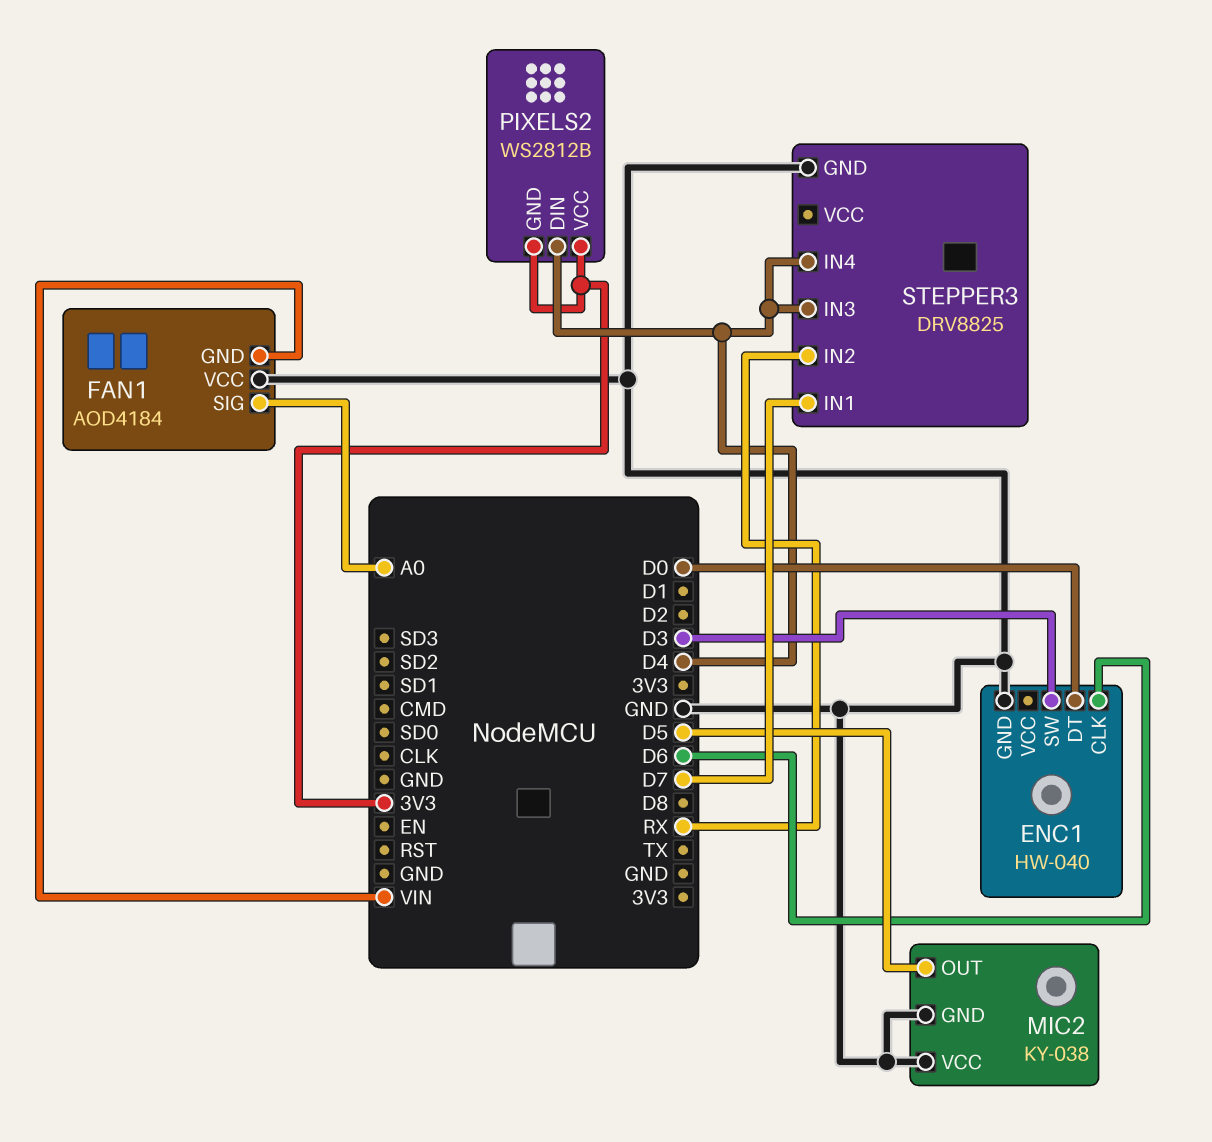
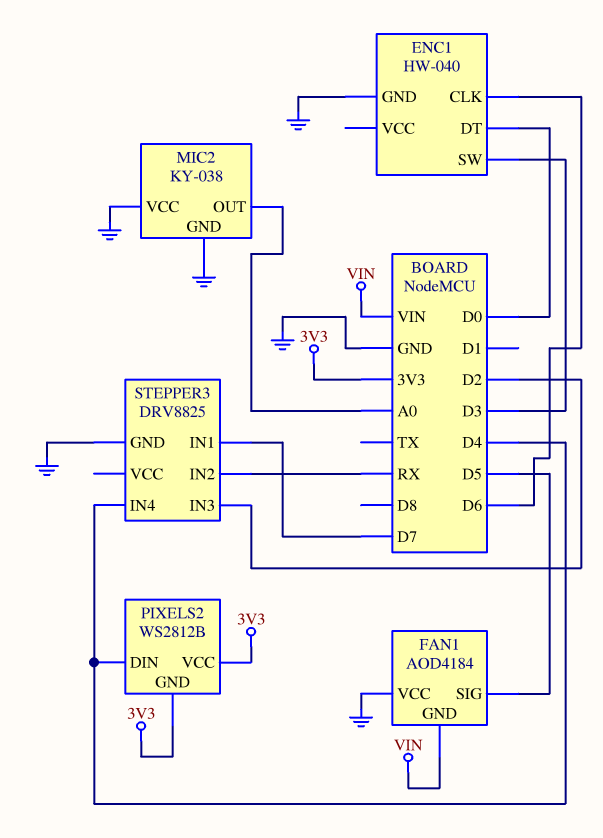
FAN1 pin SIG: A0 -> D5
MIC2 pin OUT: D5 -> A0
STEPPER3 pin IN3: D4 -> D2

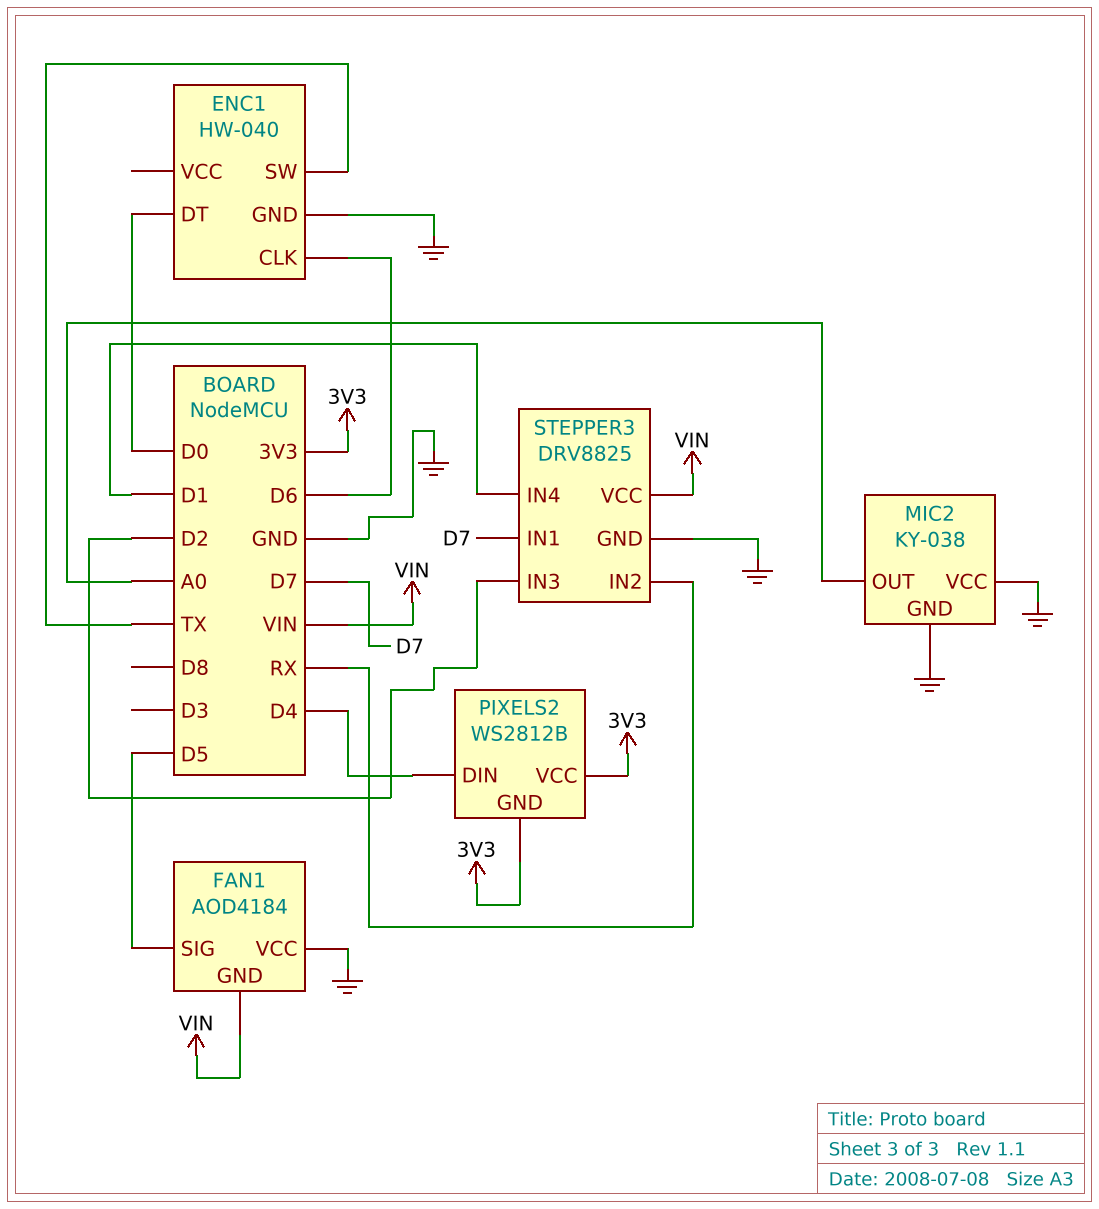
ENC1 pin SW: D3 -> TX
STEPPER3 pin IN4: D4 -> D1
STEPPER3 pin VCC: none -> VIN

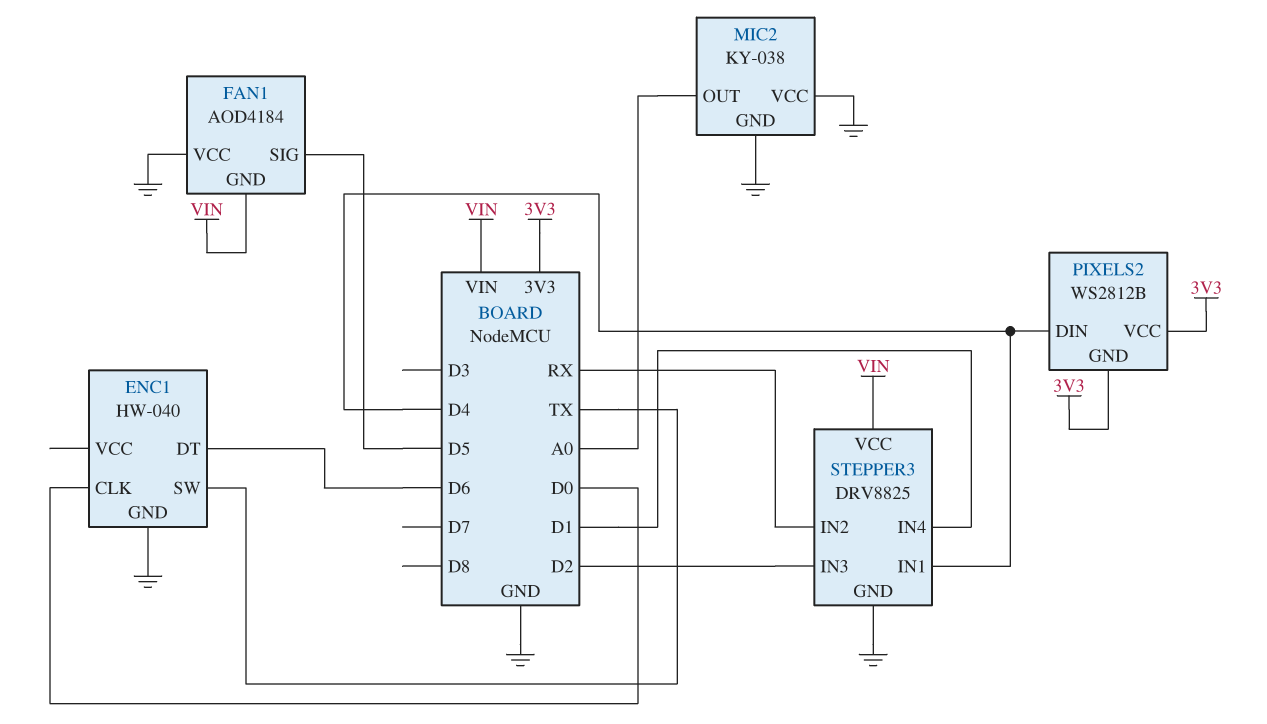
ENC1 pin CLK: D6 -> D0
ENC1 pin DT: D0 -> D6
STEPPER3 pin IN1: D7 -> D4

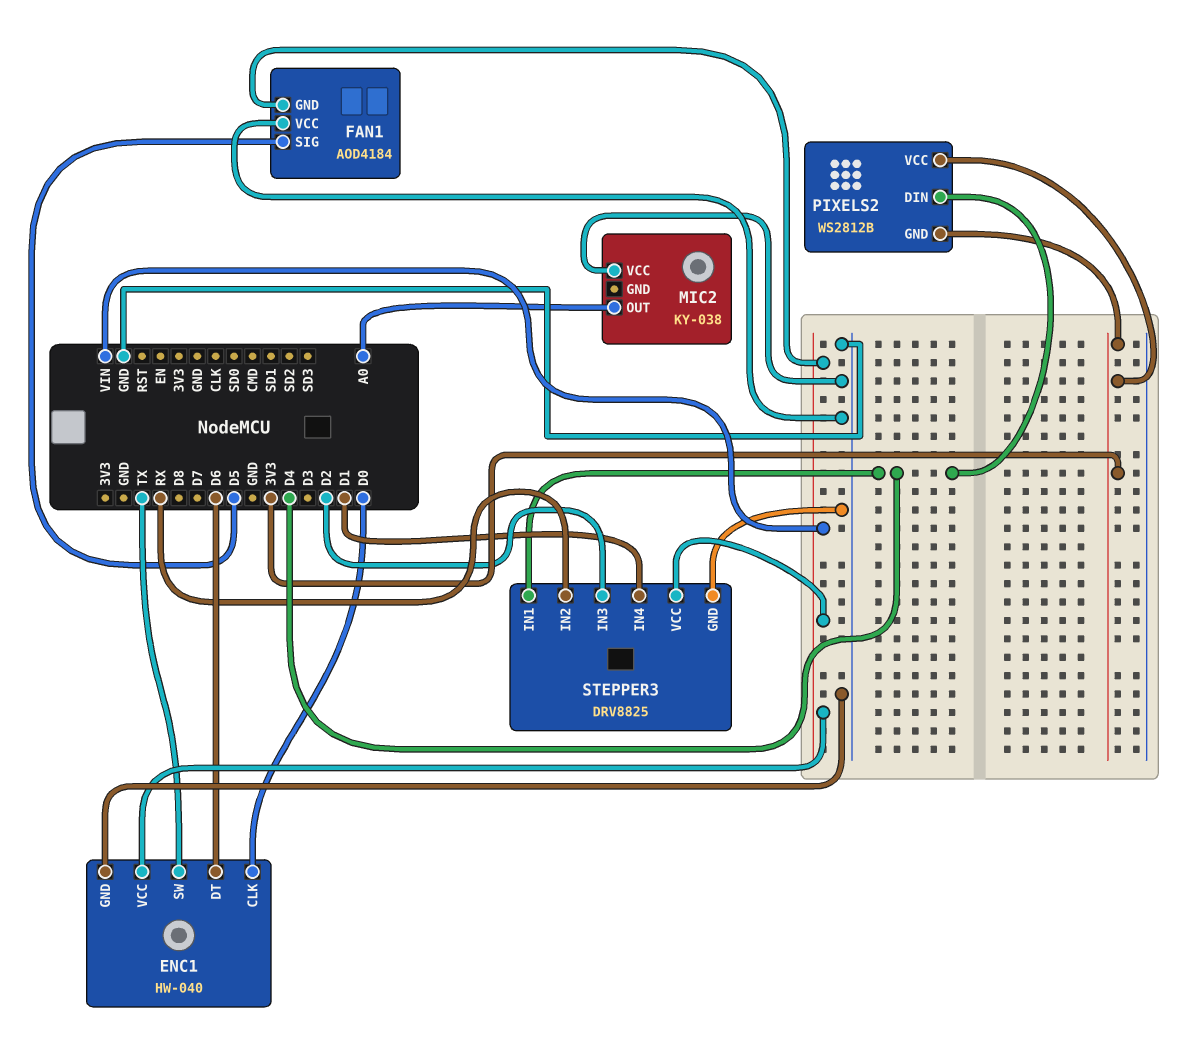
ENC1 pin VCC: none -> VIN
MIC2 pin GND: GND -> none

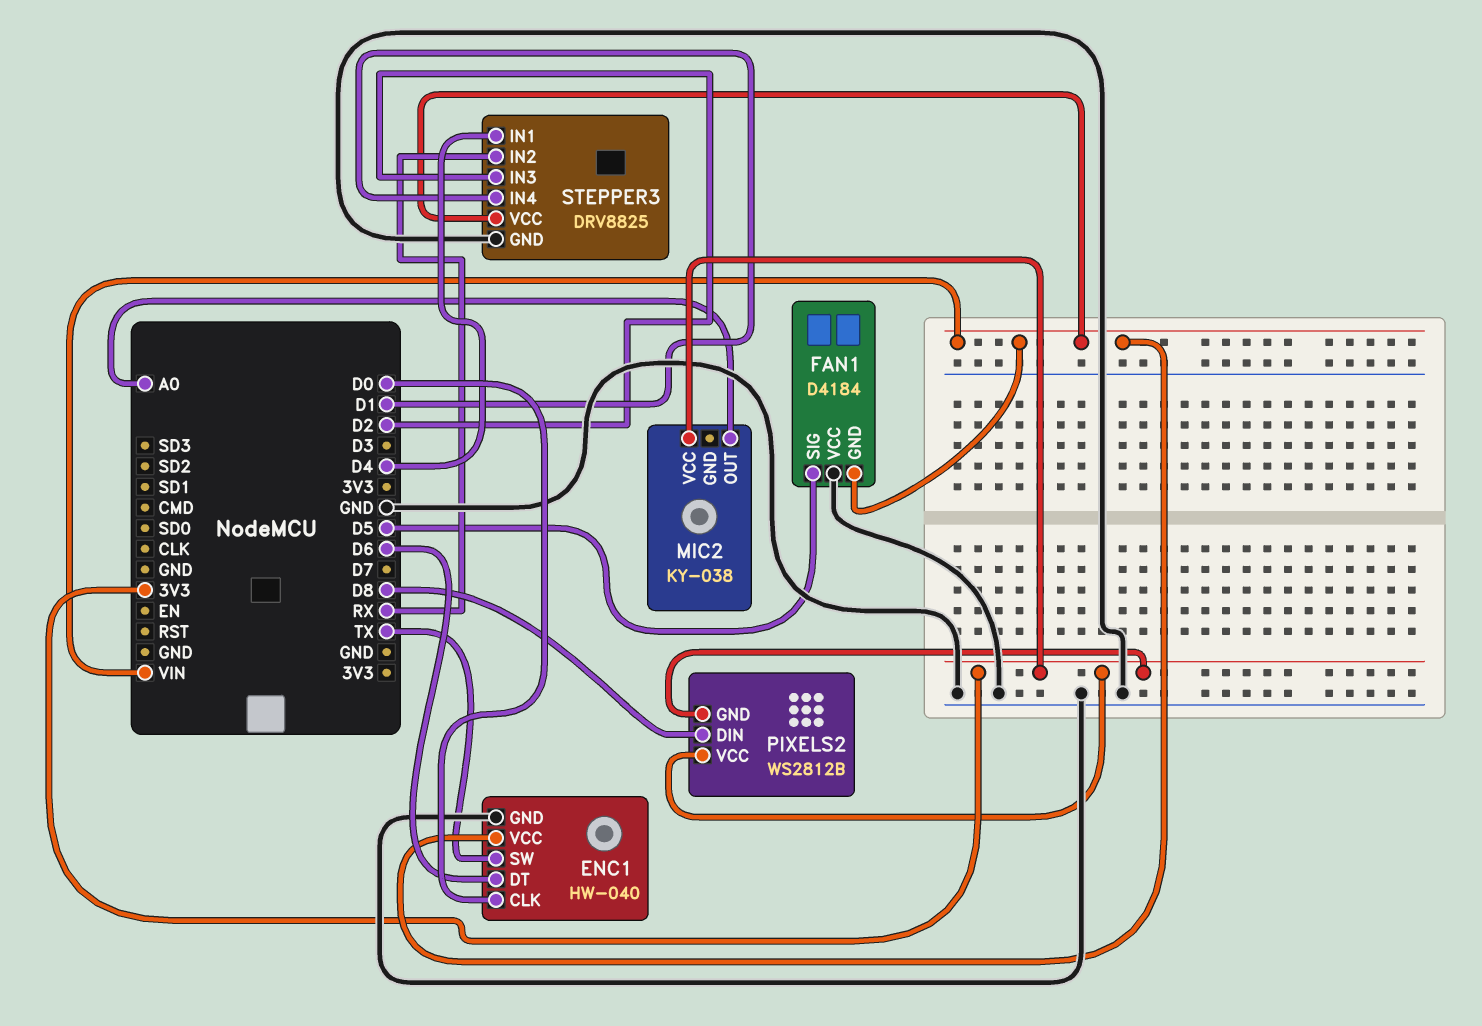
FAN1: AOD4184 -> D4184
MIC2 pin VCC: GND -> 3V3
PIXELS2 pin DIN: D4 -> D8

